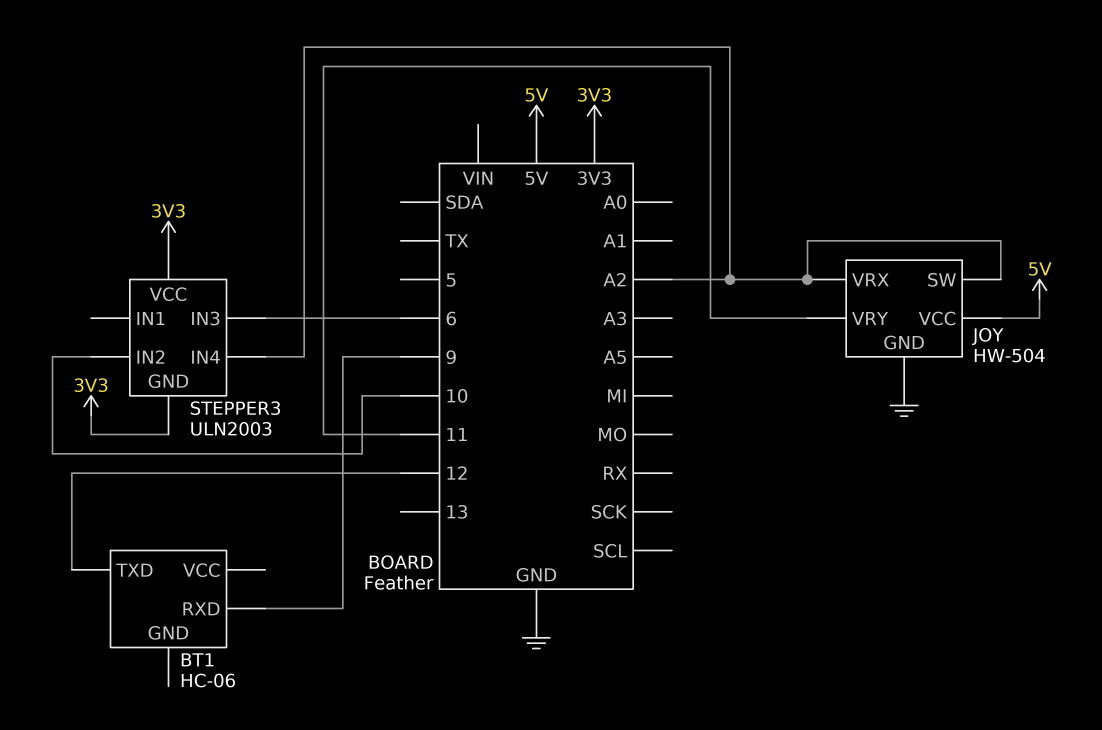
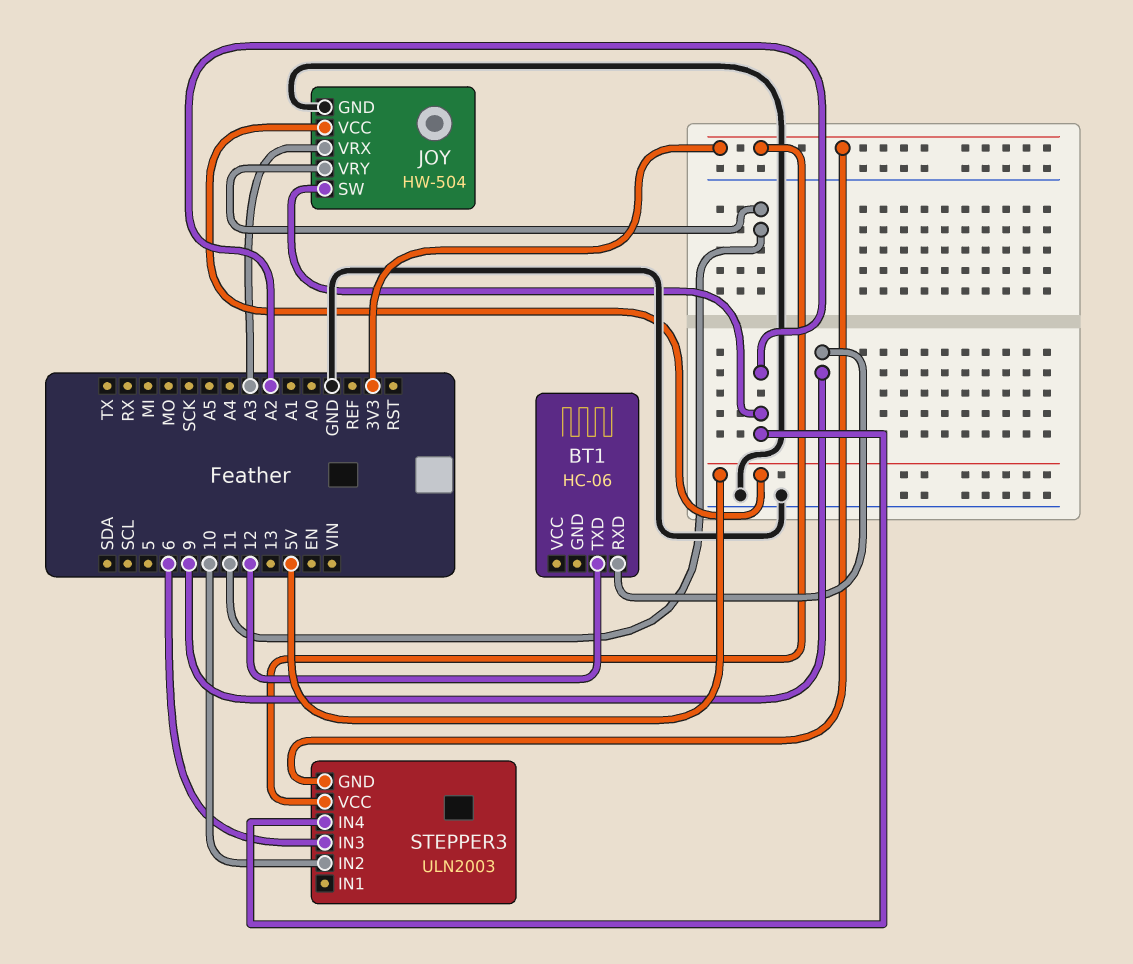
JOY pin VRX: A2 -> A3

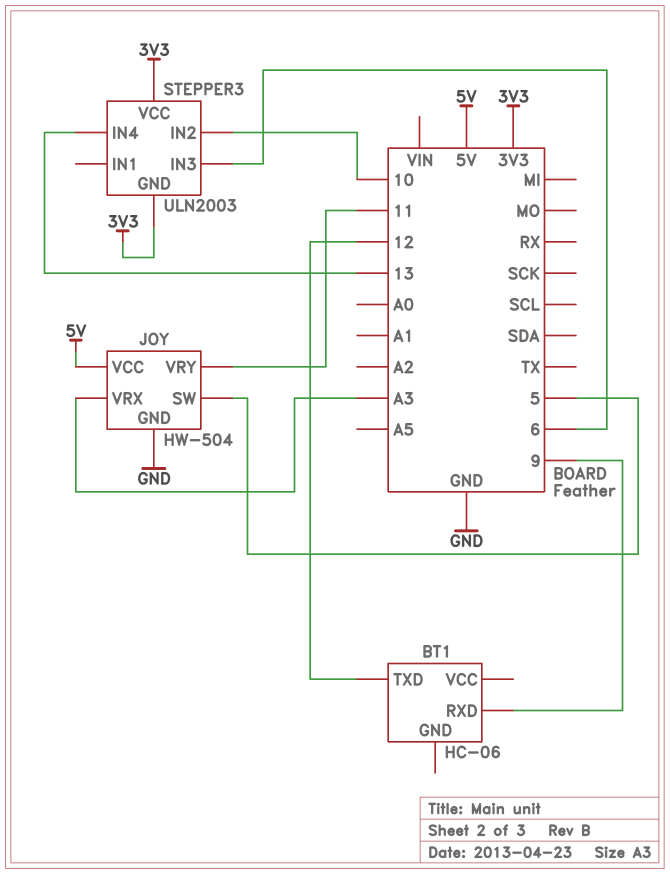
JOY pin SW: A2 -> 5
STEPPER3 pin IN4: A2 -> 13

